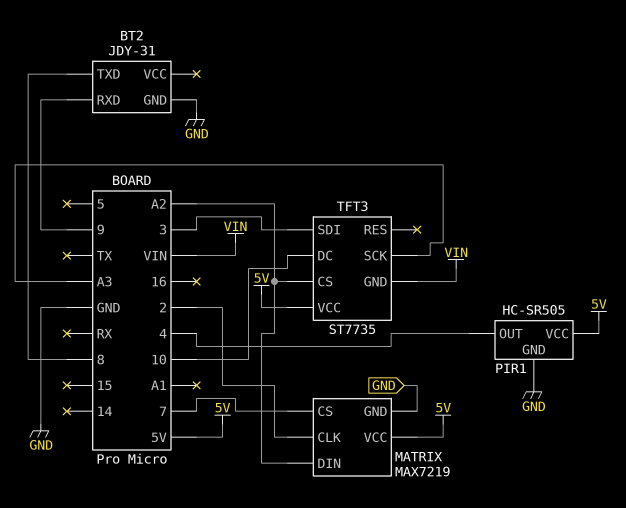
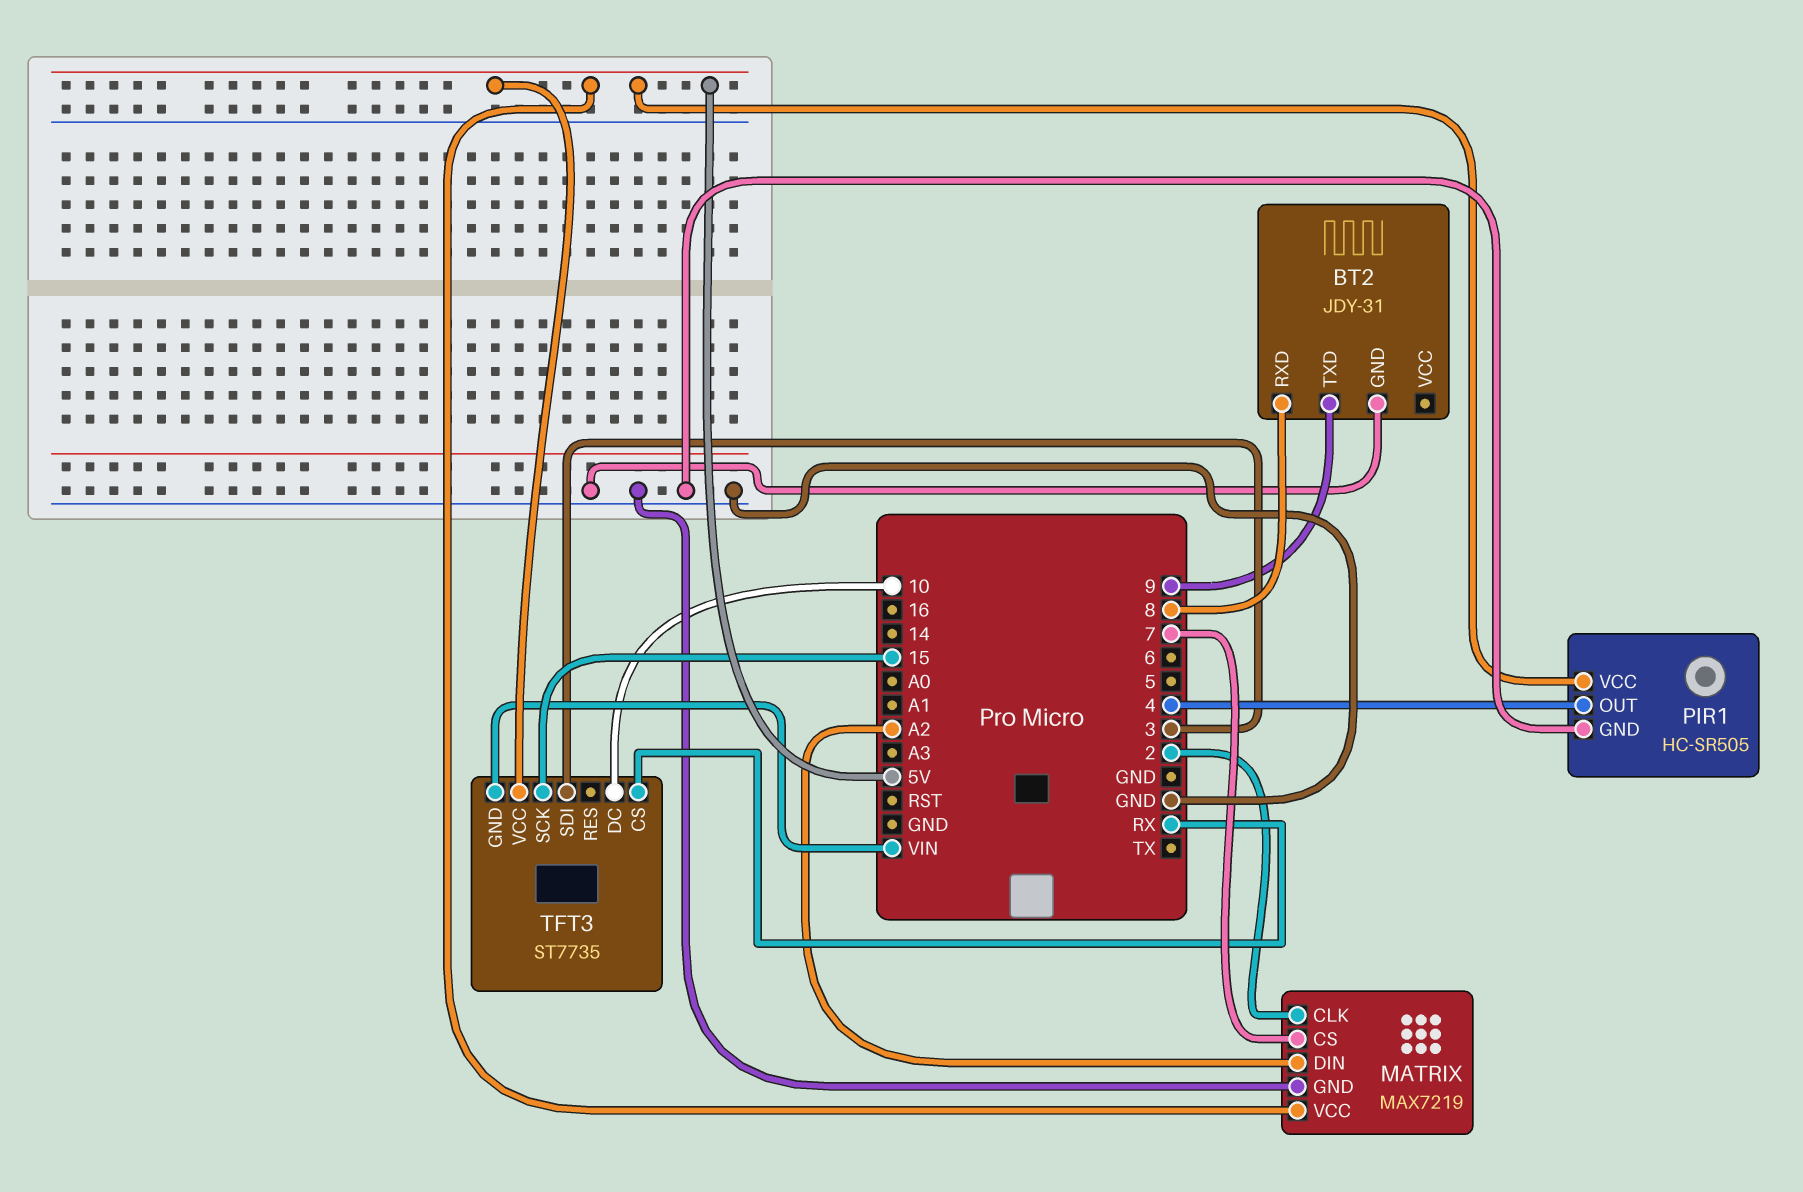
BT2 pin RXD: 9 -> 8
BT2 pin TXD: 8 -> 9
TFT3 pin CS: A2 -> RX
TFT3 pin SCK: A3 -> 15

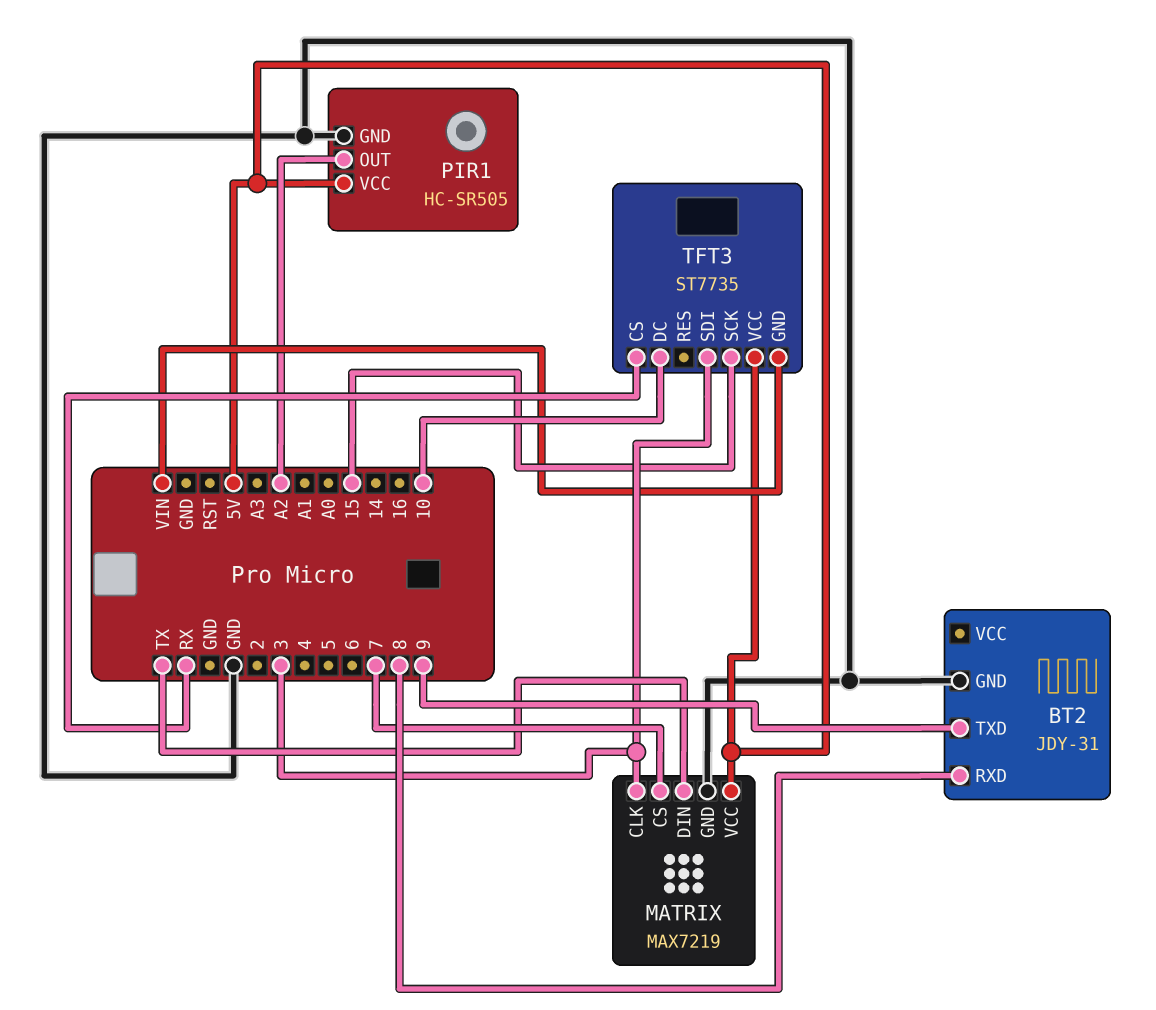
MATRIX pin CLK: 2 -> 3
MATRIX pin DIN: A2 -> TX
PIR1 pin OUT: 4 -> A2

